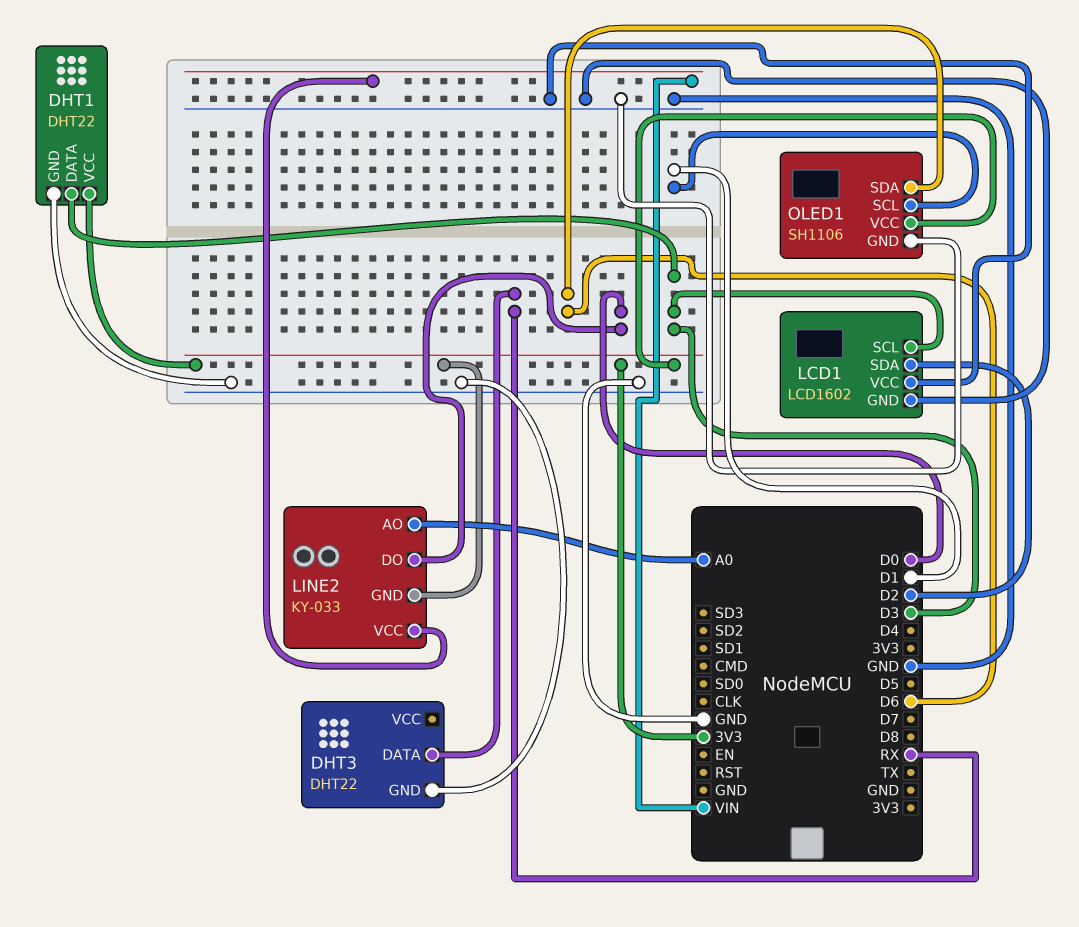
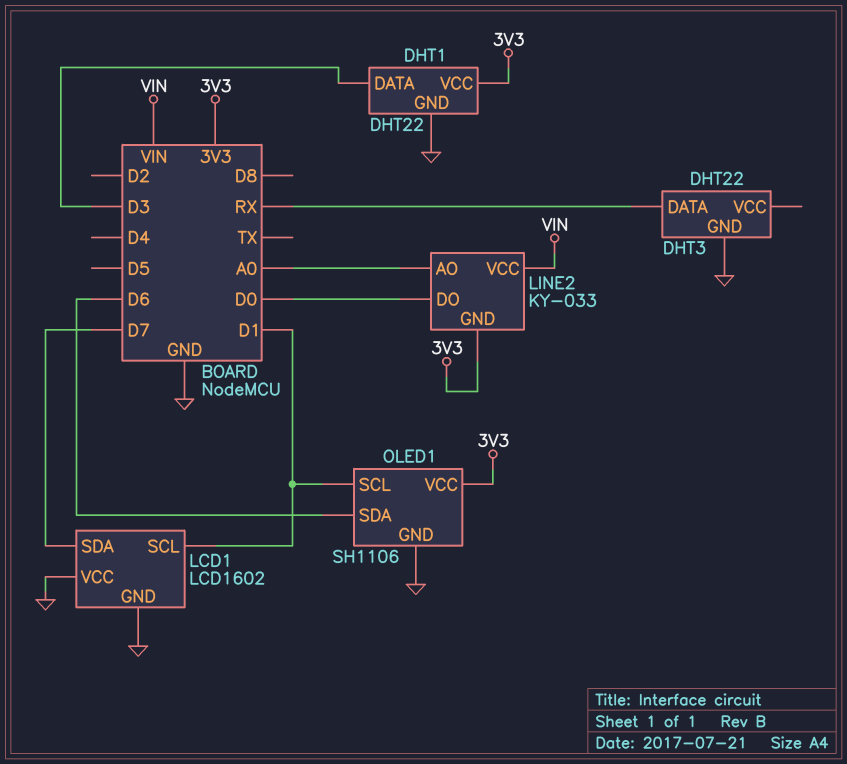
LCD1 pin SCL: D3 -> D1
LCD1 pin SDA: D2 -> D7

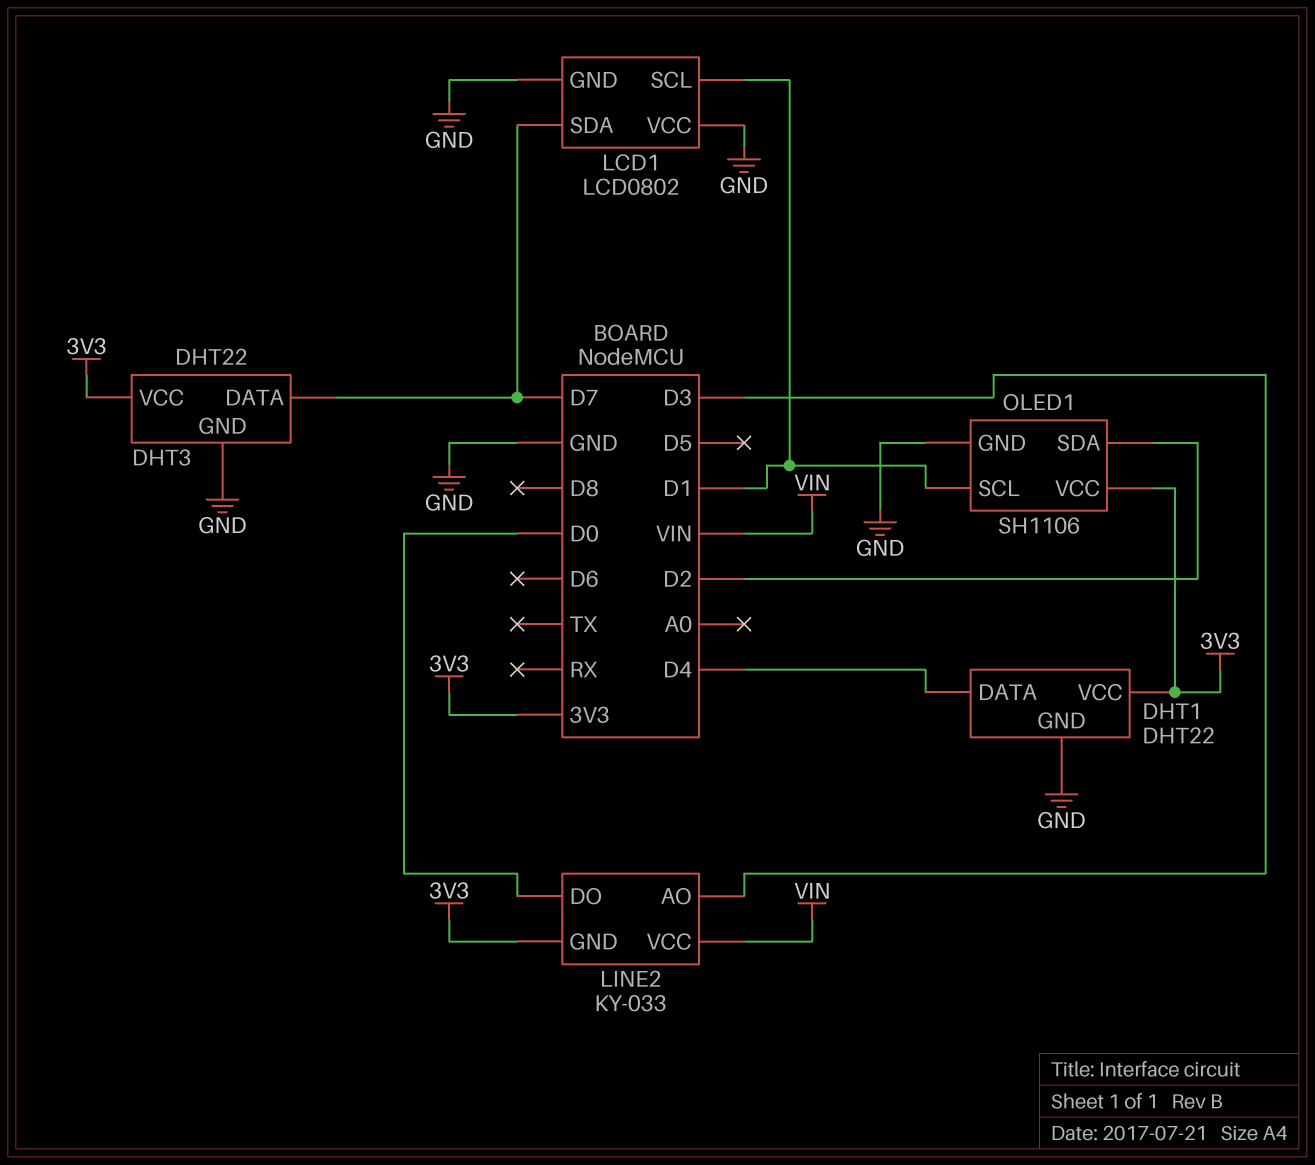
DHT1 pin DATA: D3 -> D4
DHT3 pin DATA: RX -> D7
DHT3 pin VCC: none -> 3V3
LCD1: LCD1602 -> LCD0802
LINE2 pin AO: A0 -> D3
OLED1 pin SDA: D6 -> D2

